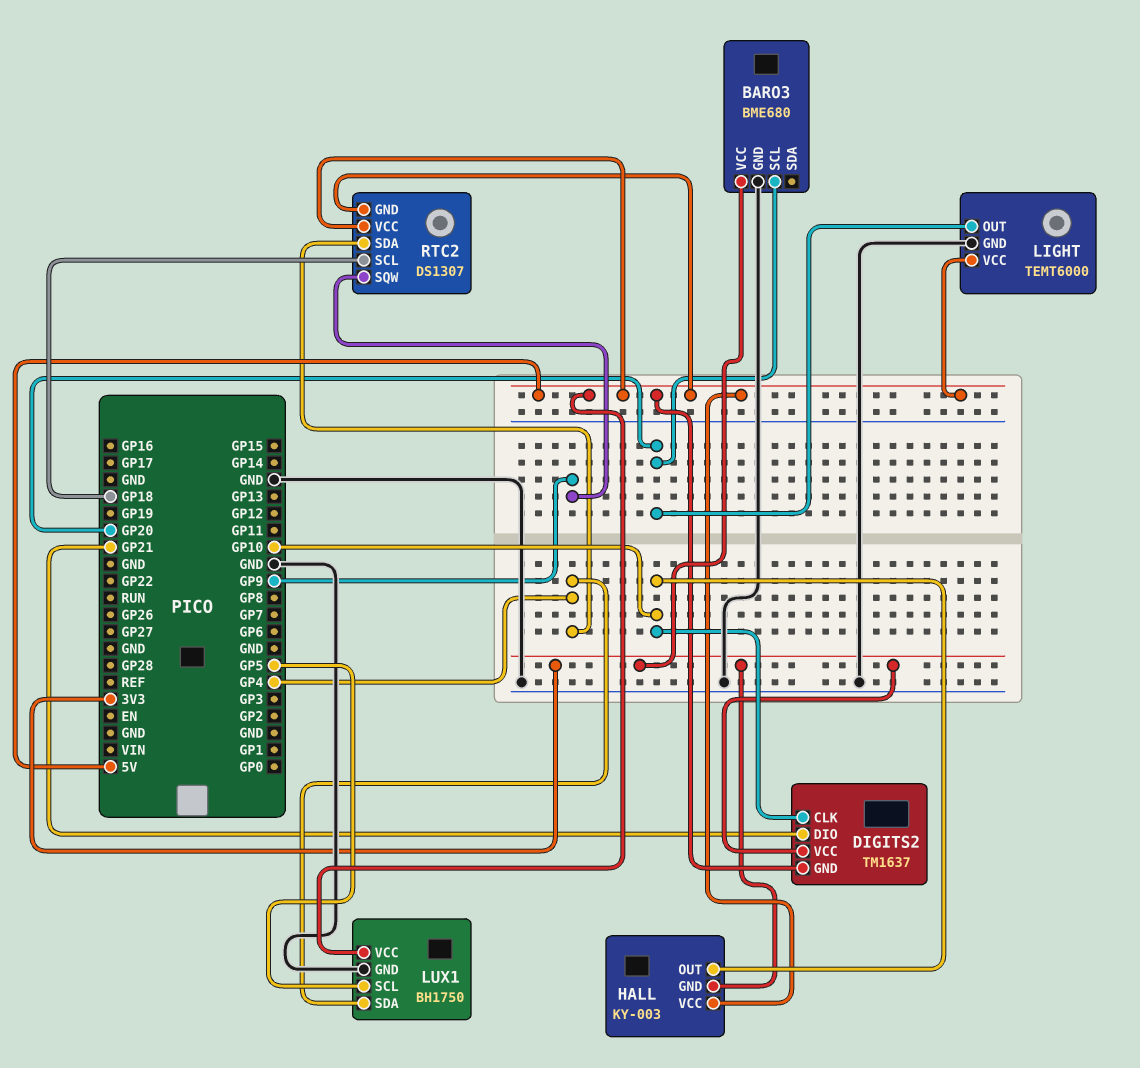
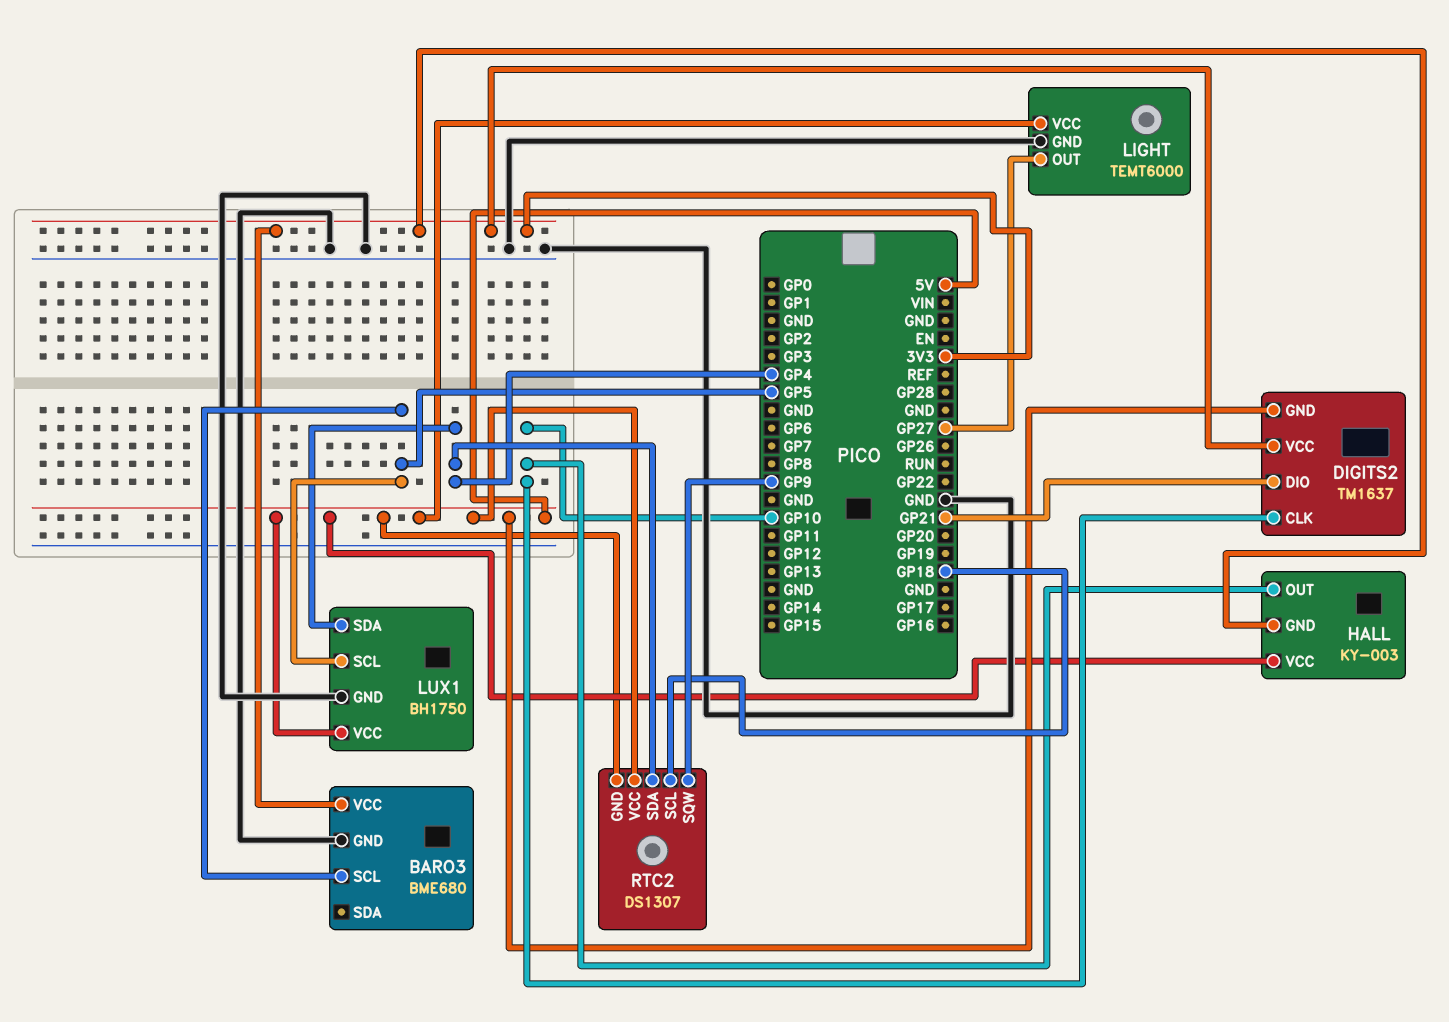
BARO3 pin SCL: GP20 -> GP5
LIGHT pin OUT: GP20 -> GP27

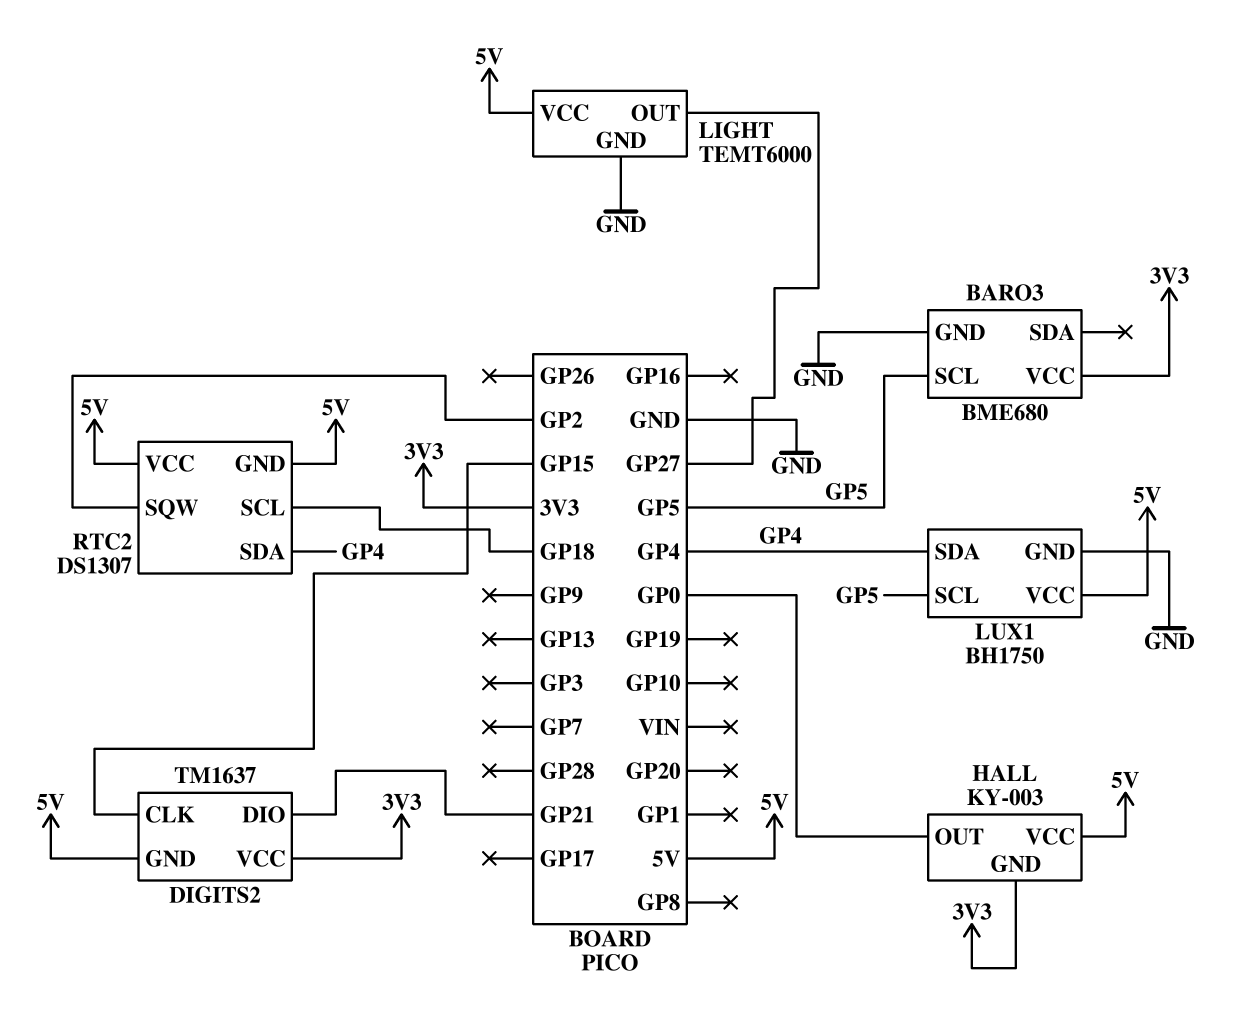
DIGITS2 pin CLK: GP10 -> GP15
HALL pin OUT: GP10 -> GP0
RTC2 pin SQW: GP9 -> GP2

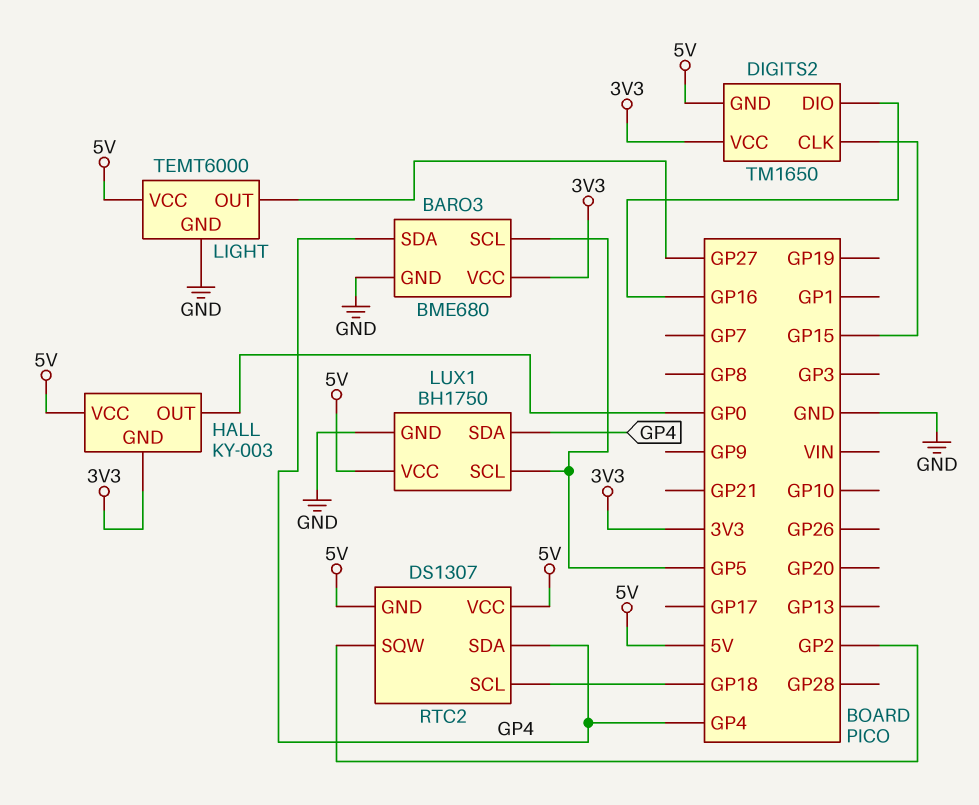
BARO3 pin SDA: none -> GP4
DIGITS2: TM1637 -> TM1650
DIGITS2 pin DIO: GP21 -> GP16

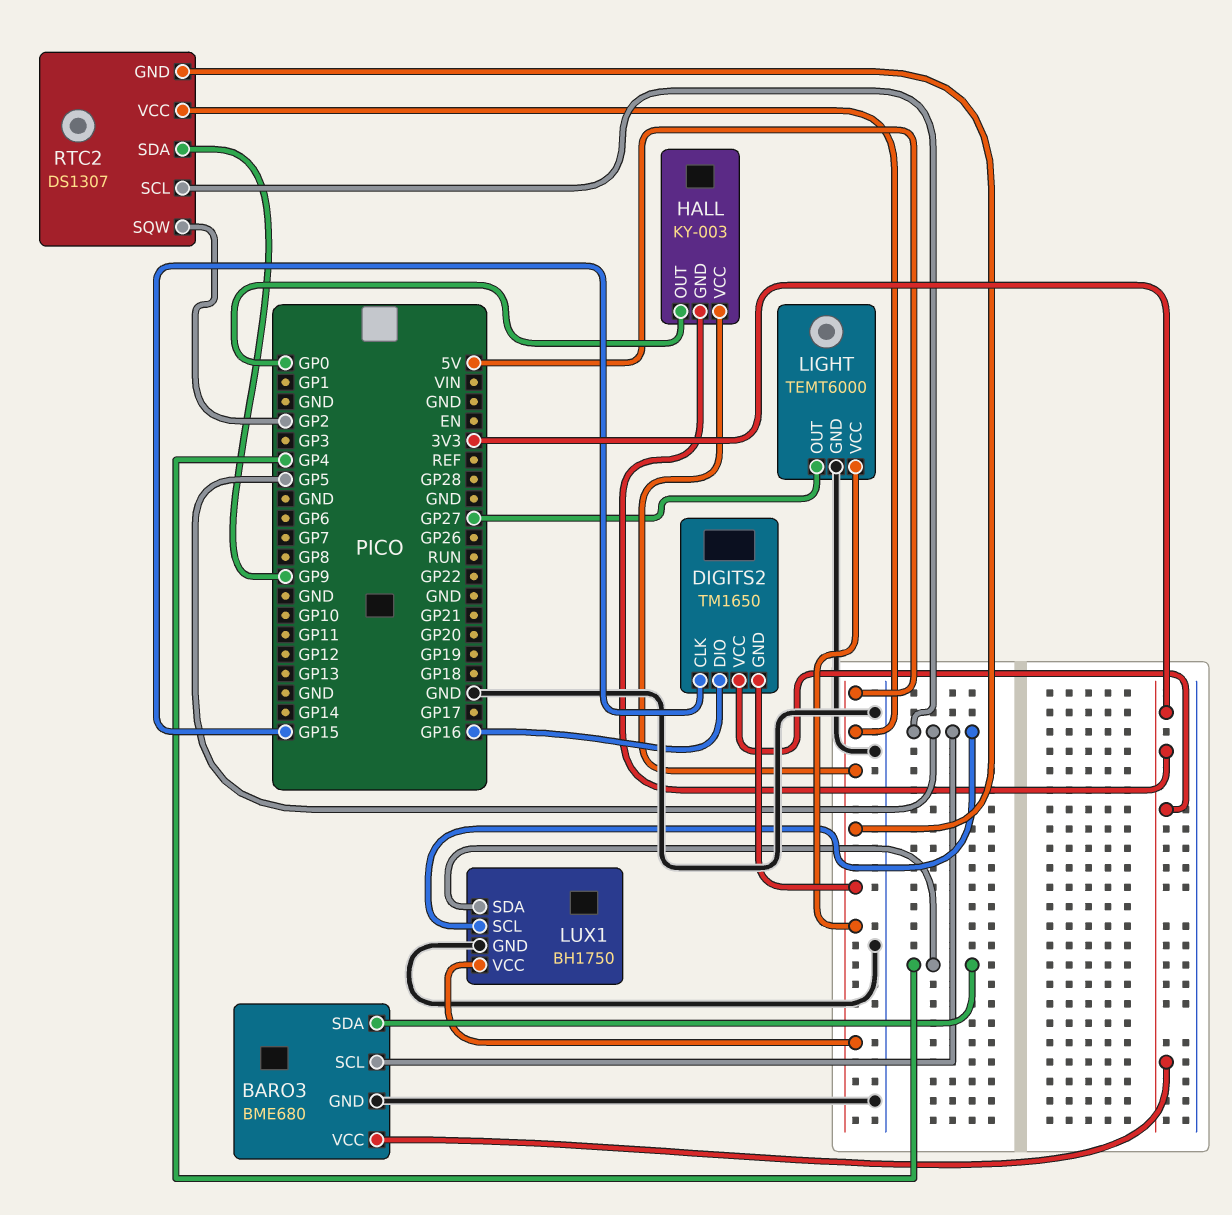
RTC2 pin SCL: GP18 -> GP5
RTC2 pin SDA: GP4 -> GP9

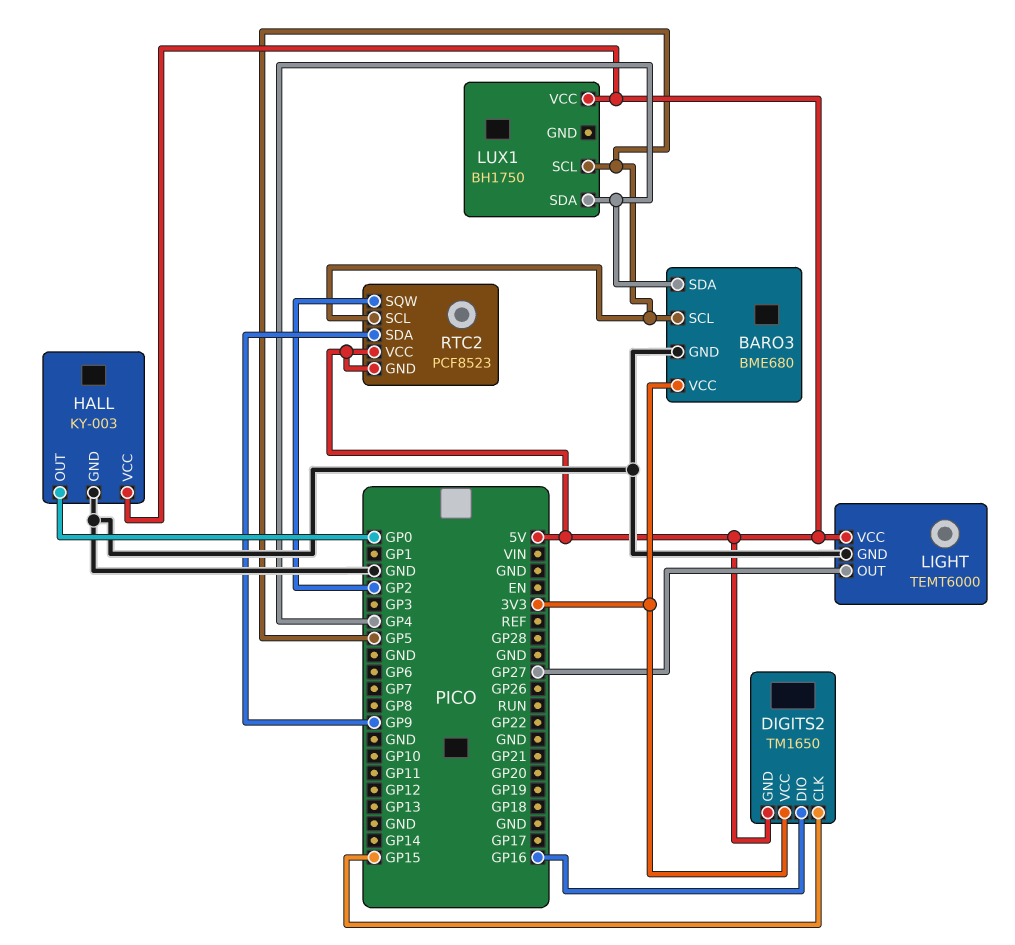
HALL pin GND: 3V3 -> GND
LUX1 pin GND: GND -> none
RTC2: DS1307 -> PCF8523

